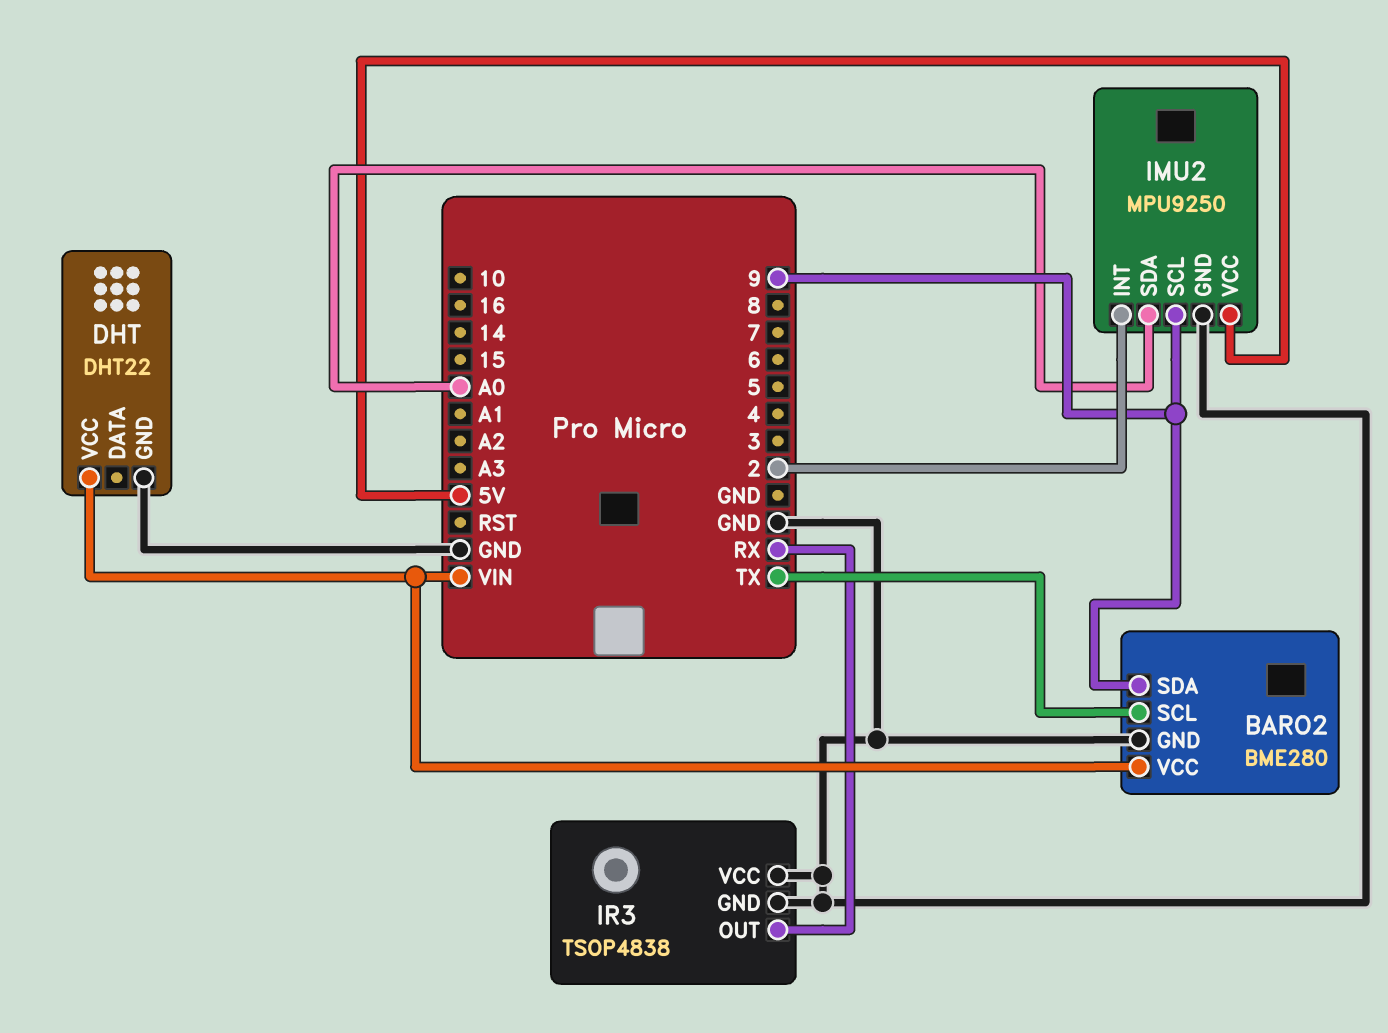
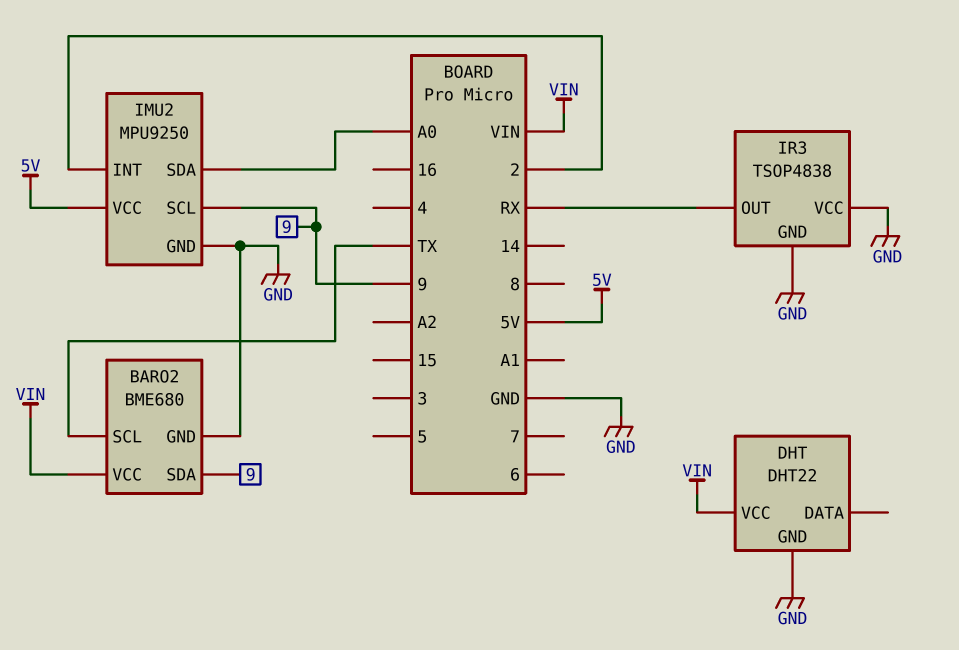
BARO2: BME280 -> BME680

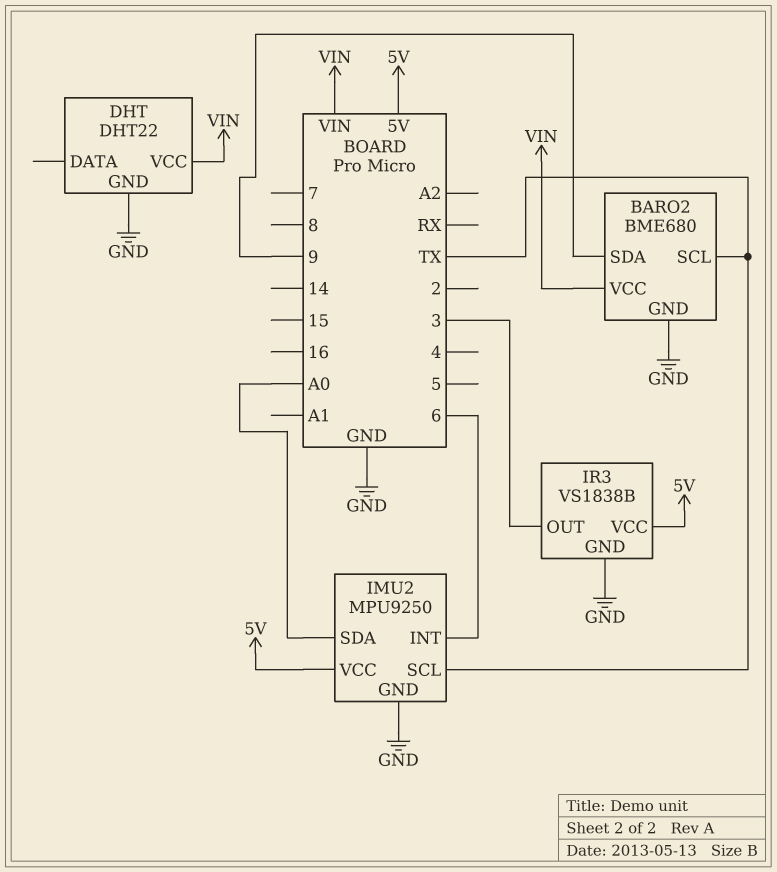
IMU2 pin INT: 2 -> 6
IMU2 pin SCL: 9 -> TX
IR3: TSOP4838 -> VS1838B
IR3 pin OUT: RX -> 3
IR3 pin VCC: GND -> 5V

